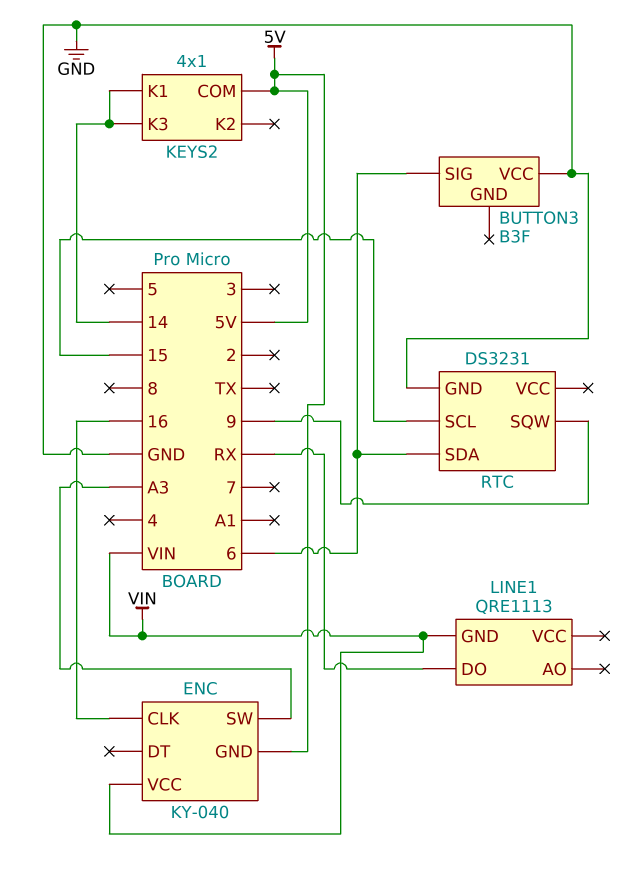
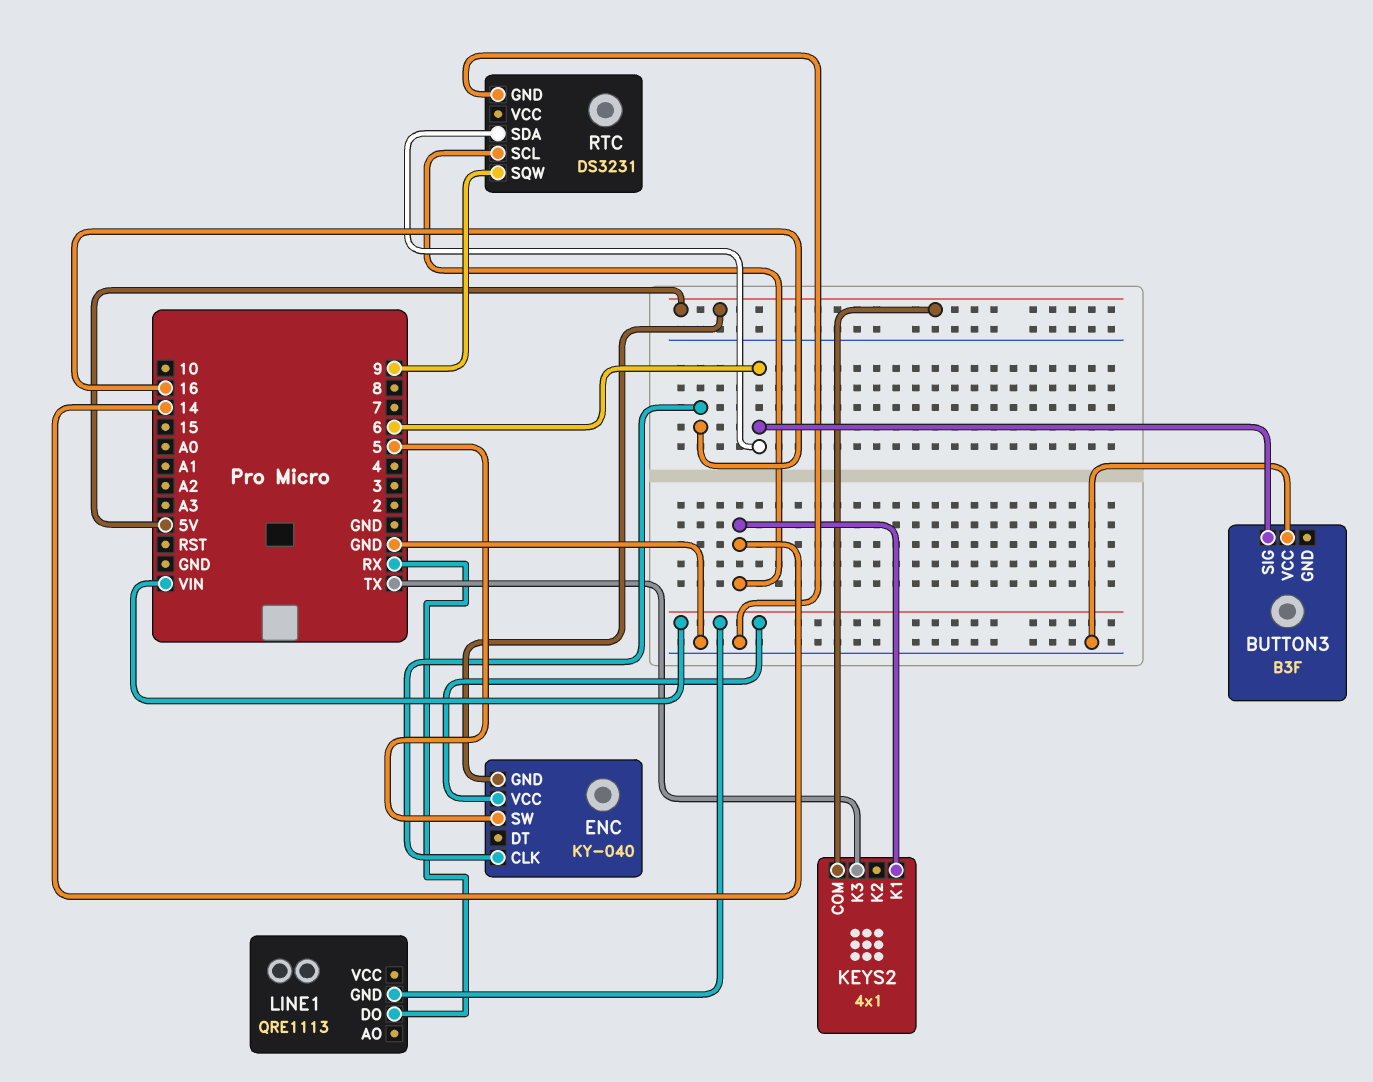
ENC pin SW: A3 -> 5
KEYS2 pin K3: 14 -> TX
RTC pin SCL: 15 -> 14

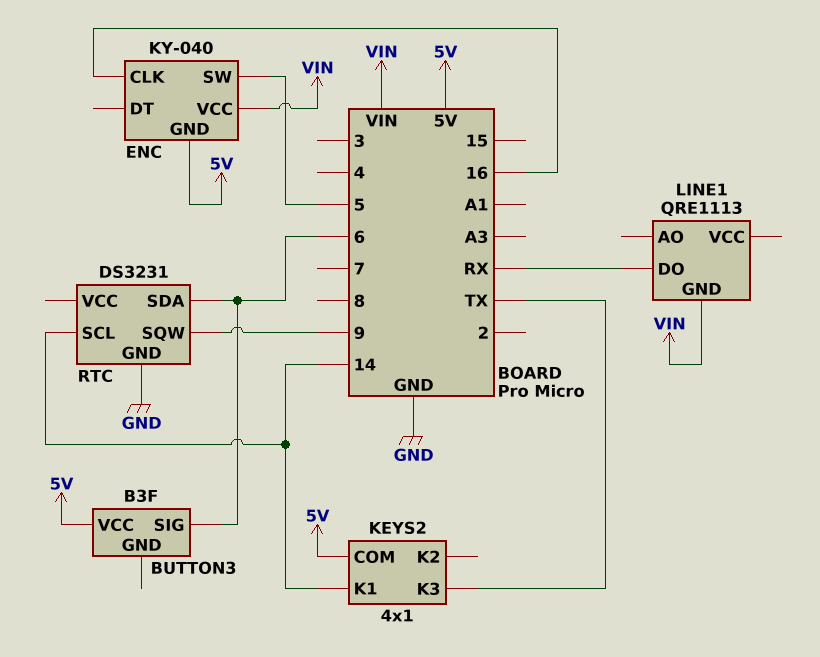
BUTTON3 pin VCC: GND -> 5V

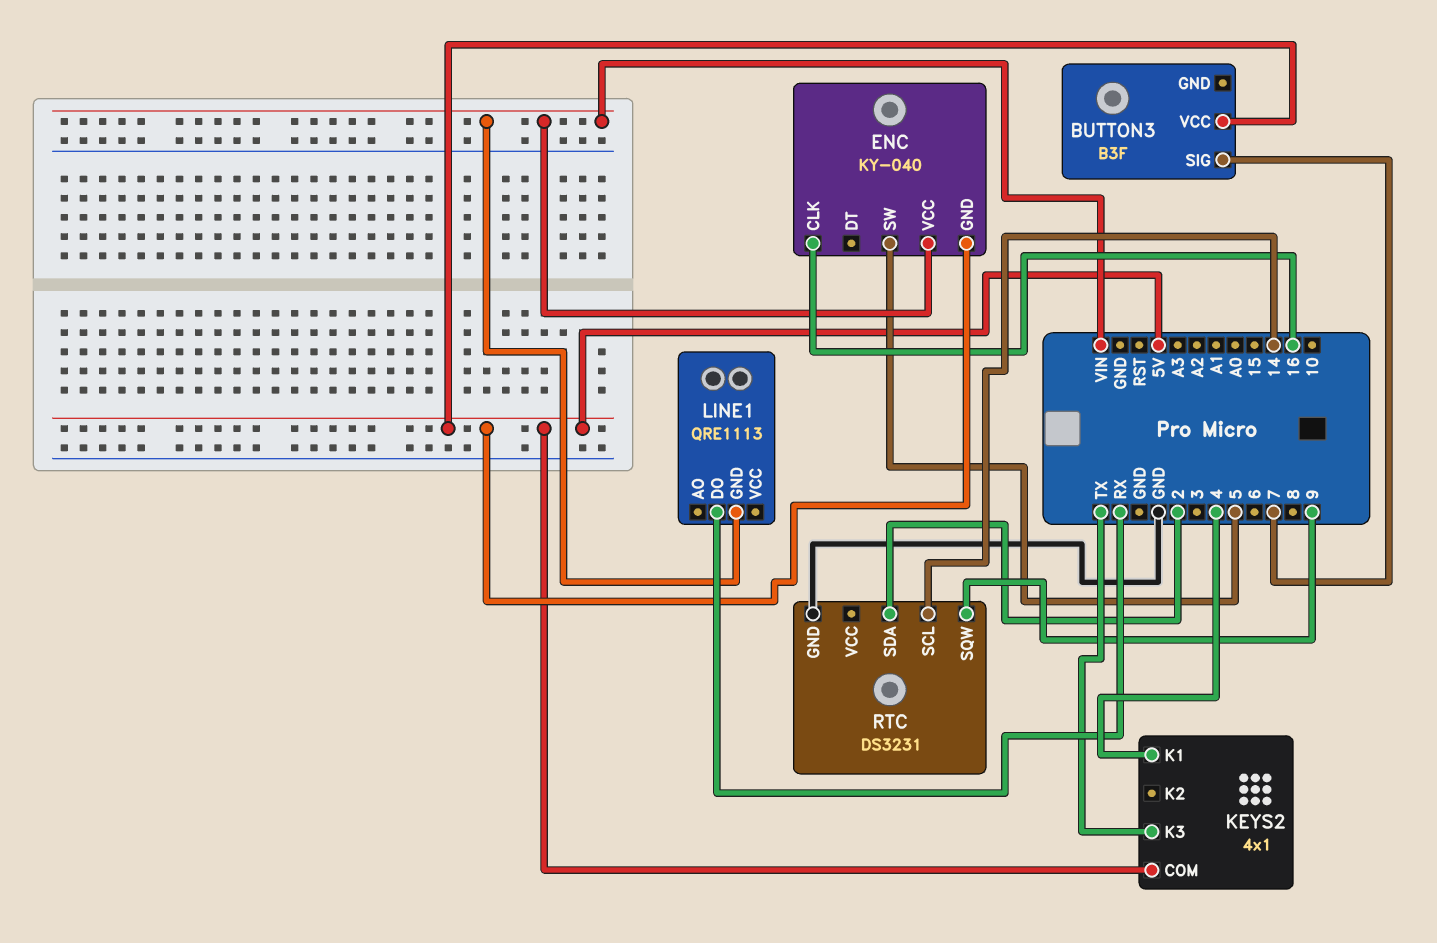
BUTTON3 pin SIG: 6 -> 7
KEYS2 pin K1: 14 -> 4
RTC pin SDA: 6 -> 2

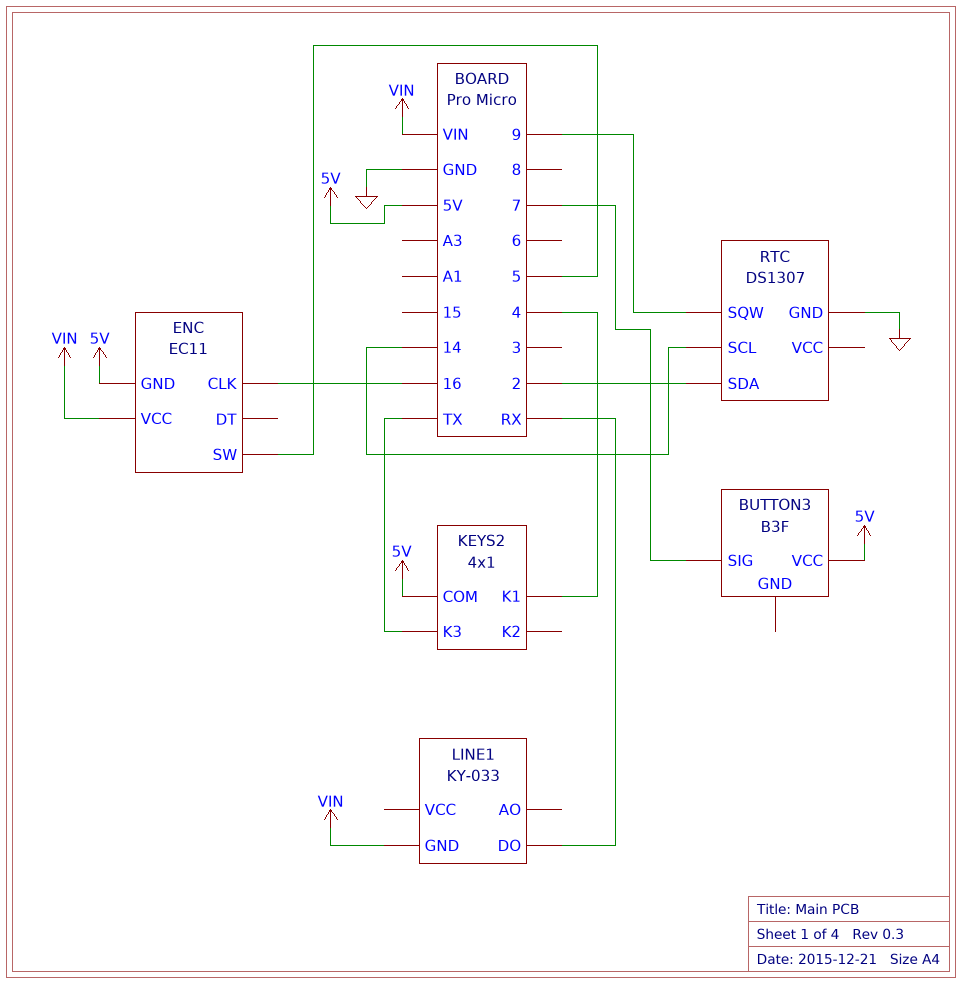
ENC: KY-040 -> EC11
LINE1: QRE1113 -> KY-033
RTC: DS3231 -> DS1307

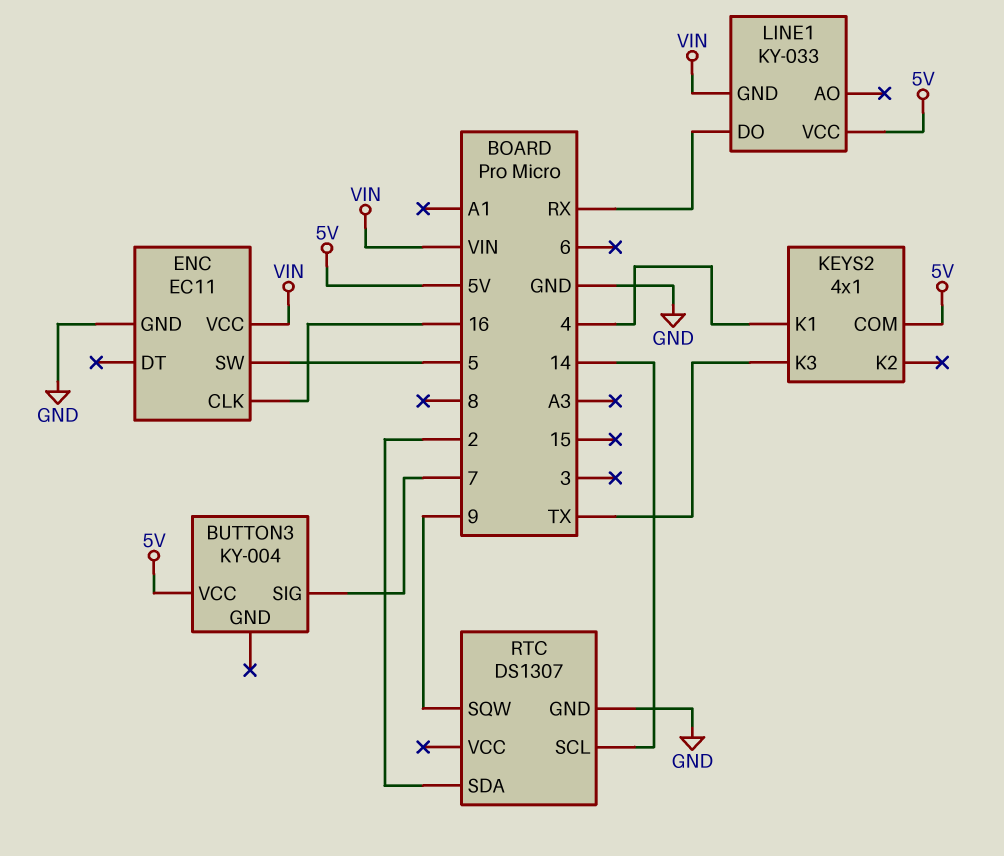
BUTTON3: B3F -> KY-004
ENC pin GND: 5V -> GND
LINE1 pin VCC: none -> 5V

